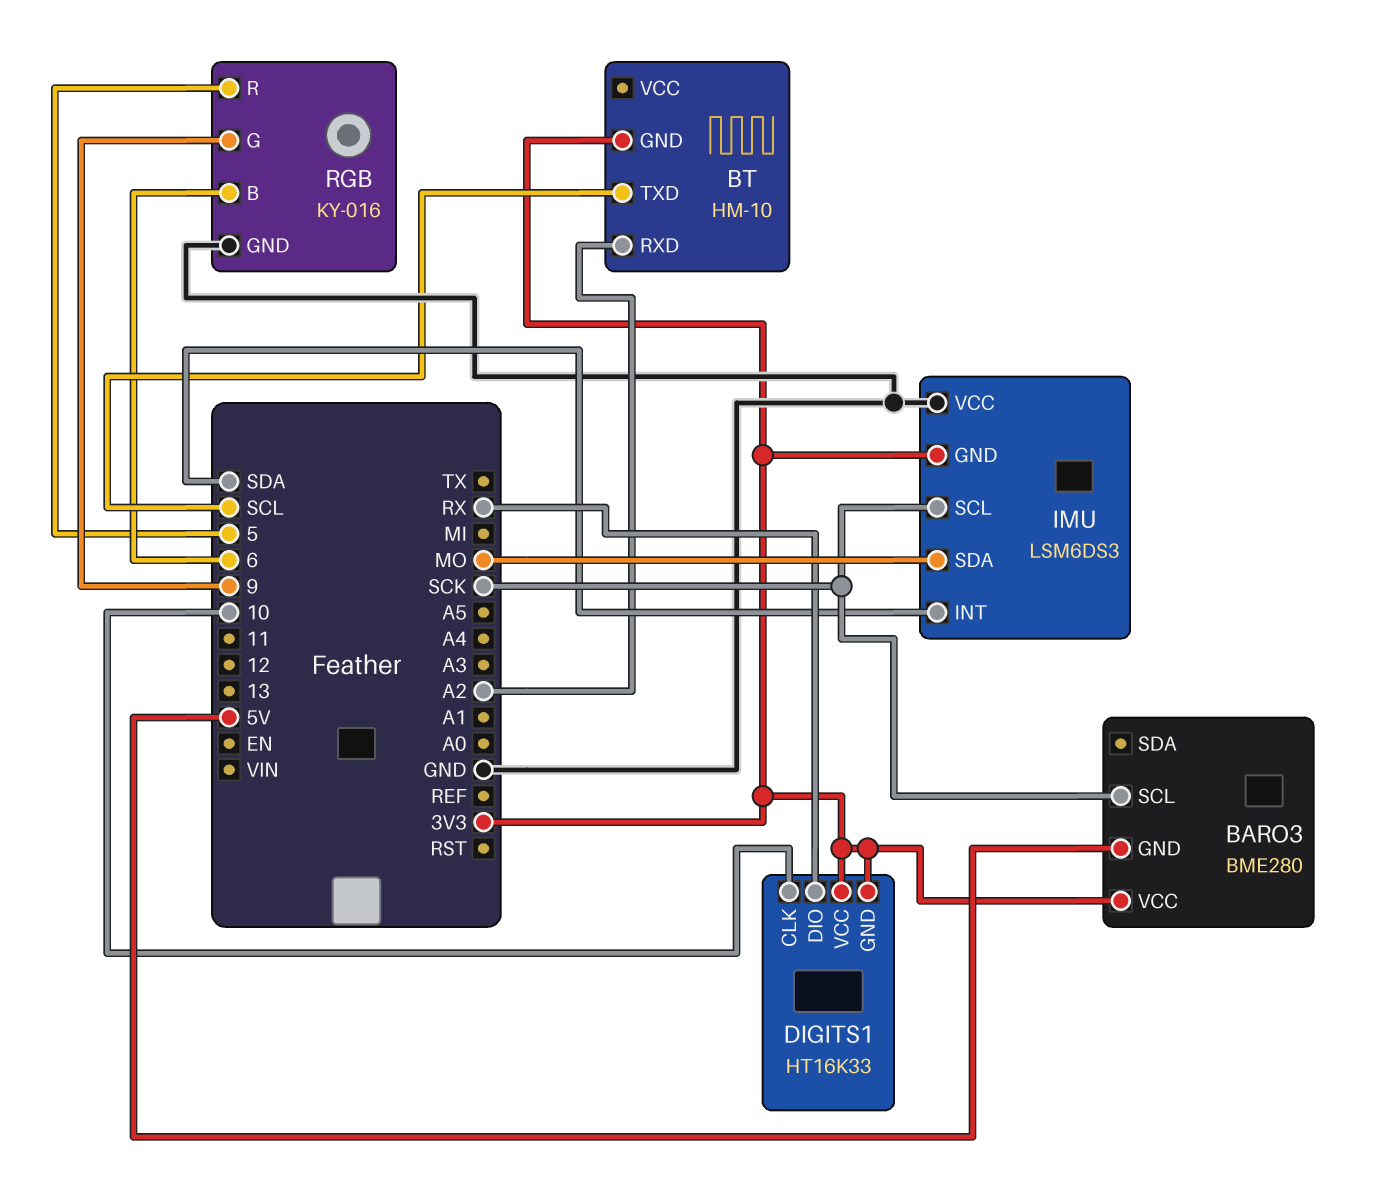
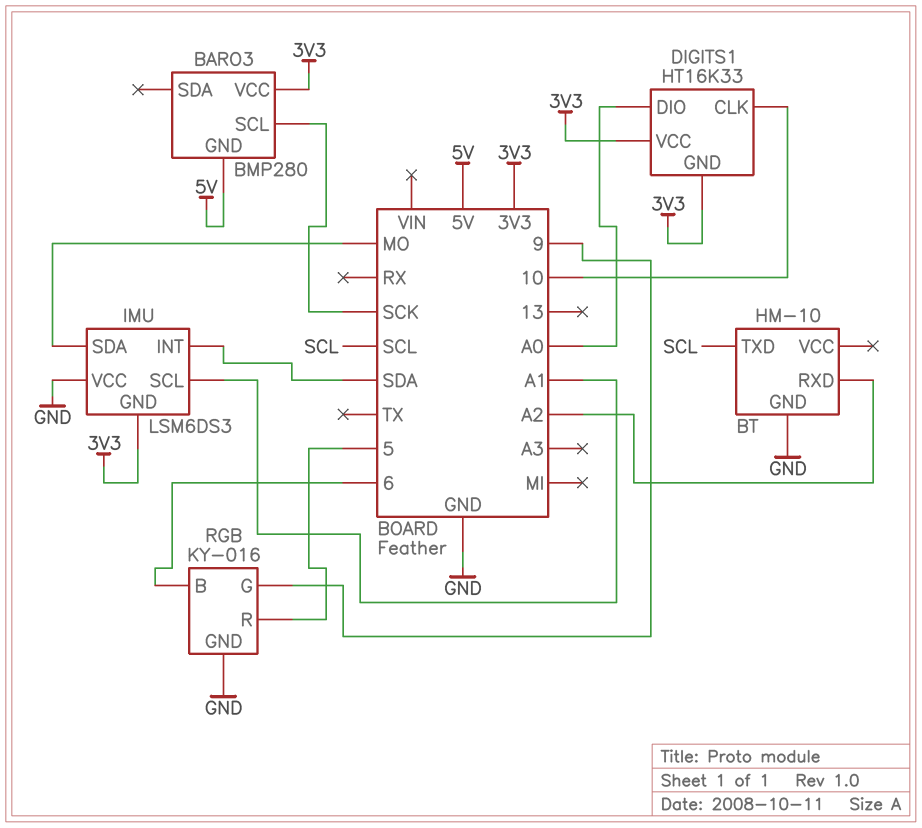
BARO3: BME280 -> BMP280
BT pin GND: 3V3 -> GND
DIGITS1 pin DIO: RX -> A0
IMU pin SCL: SCK -> A1

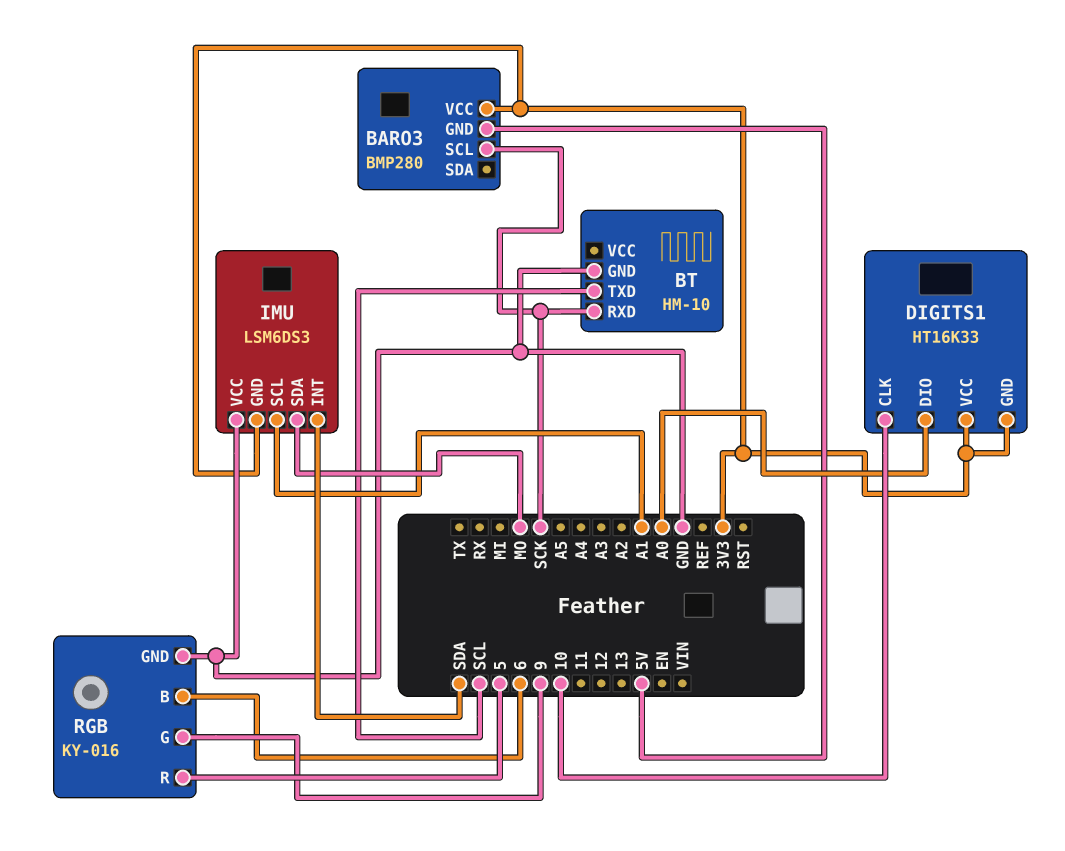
BT pin RXD: A2 -> SCK

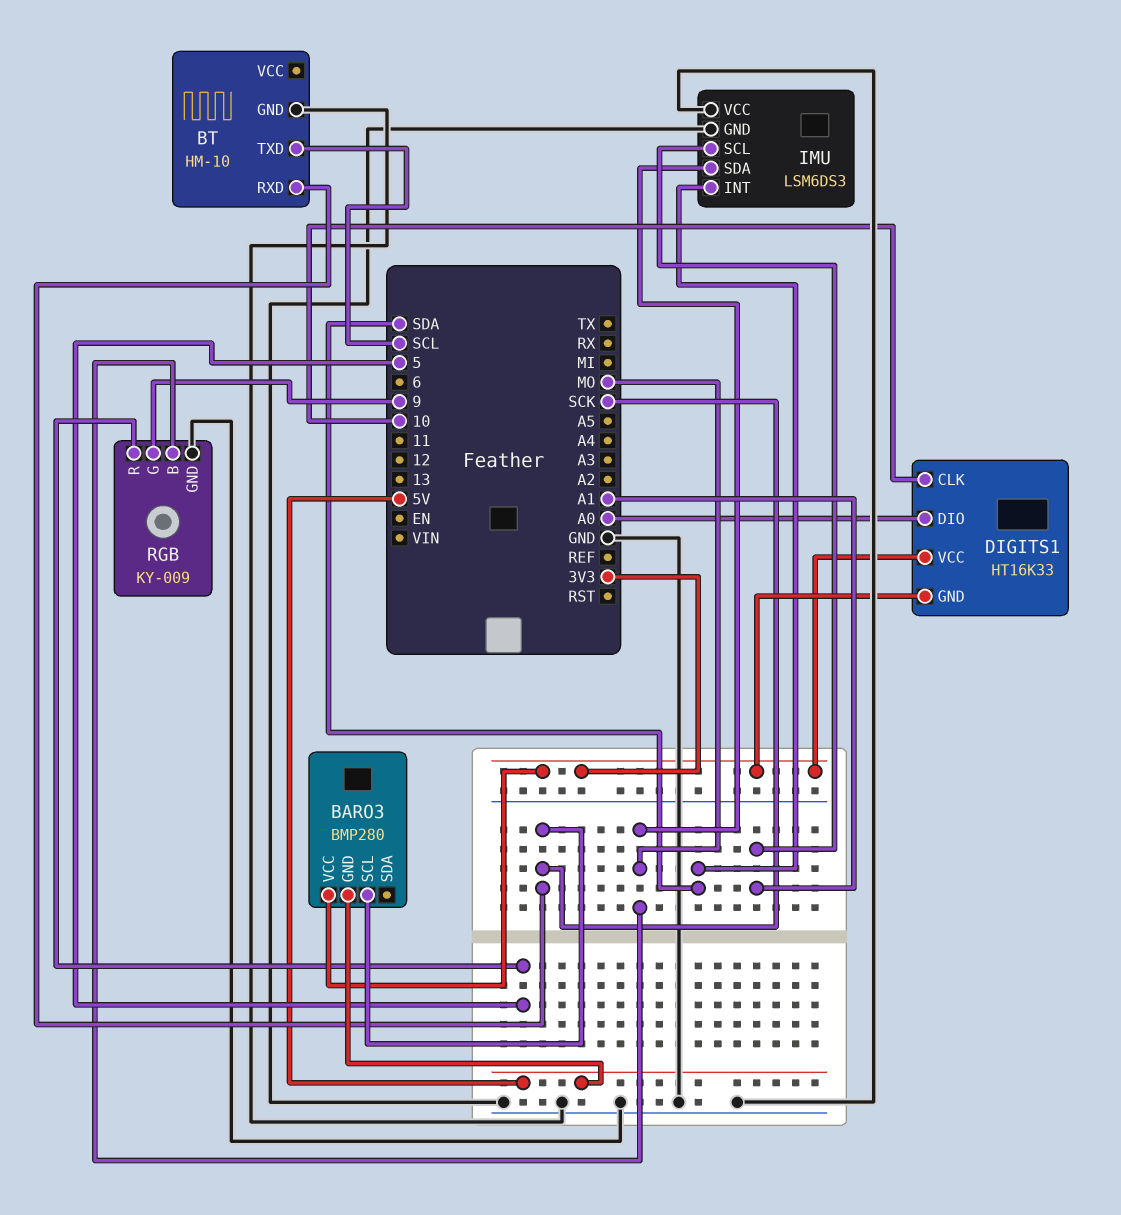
IMU pin GND: 3V3 -> GND
RGB: KY-016 -> KY-009
RGB pin B: 6 -> MO

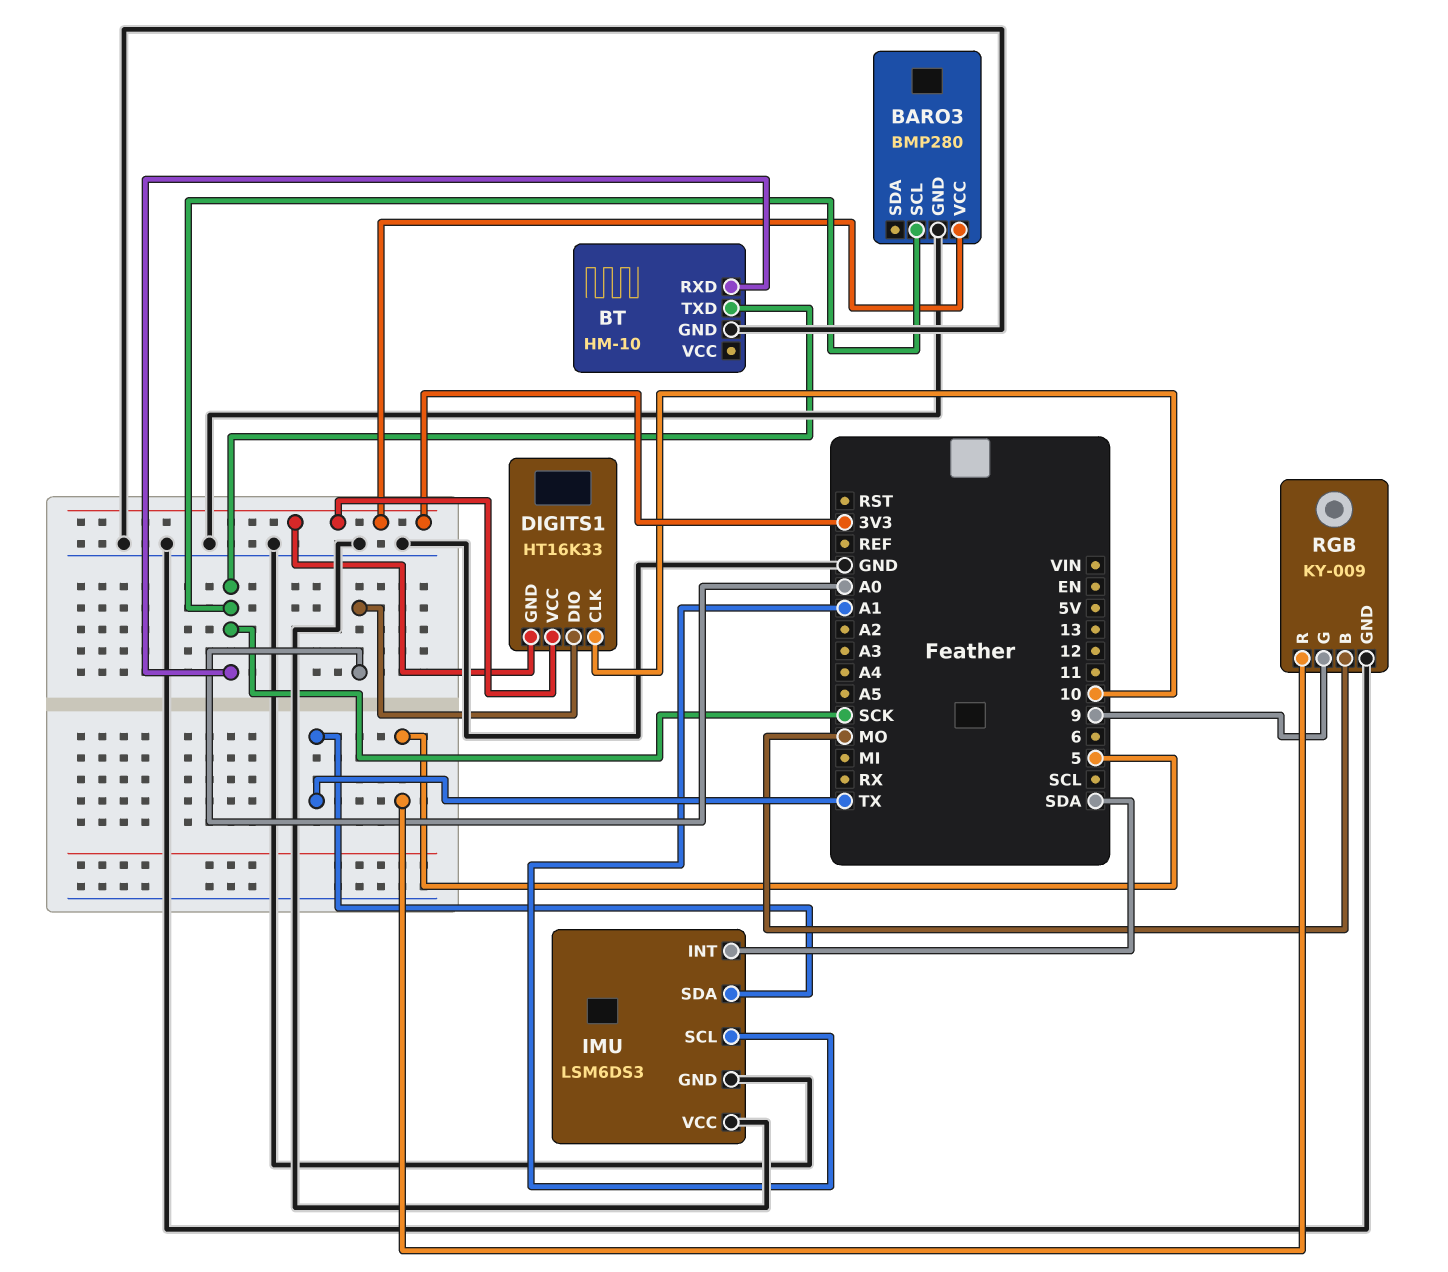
BARO3 pin GND: 5V -> GND
BT pin TXD: SCL -> SCK
IMU pin SDA: MO -> TX

